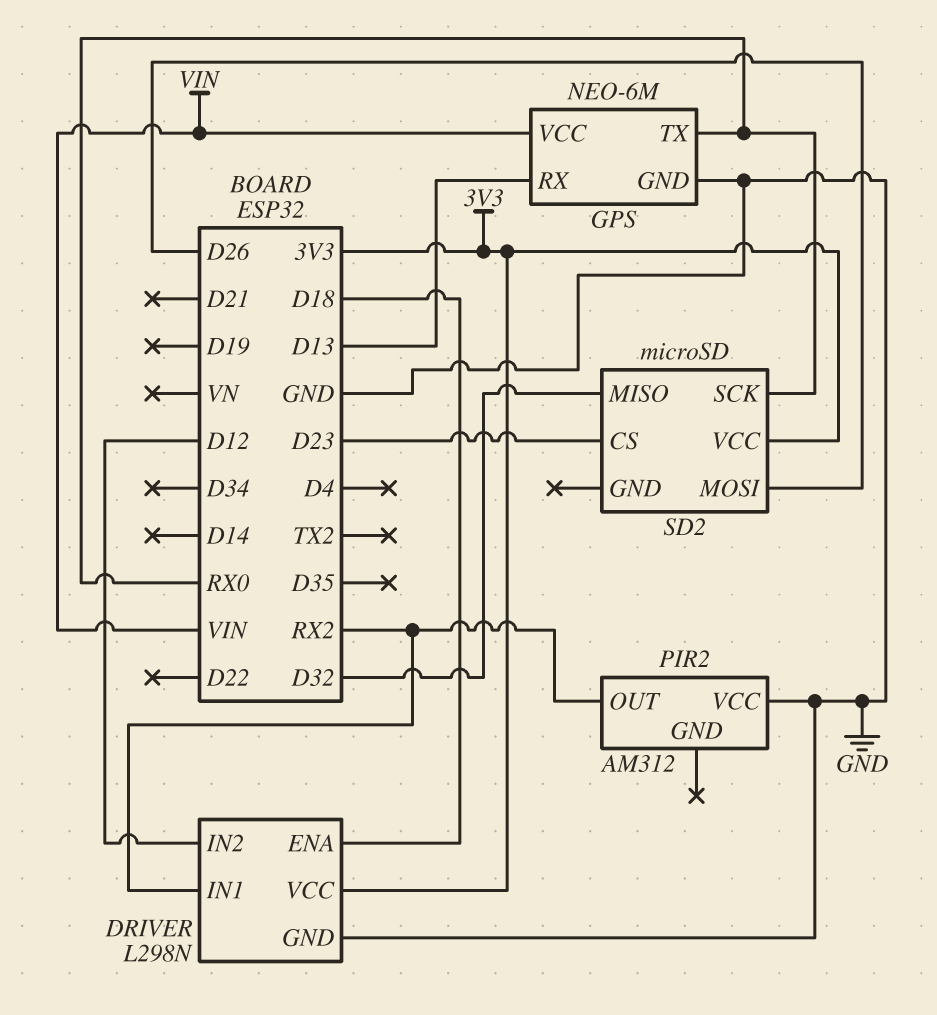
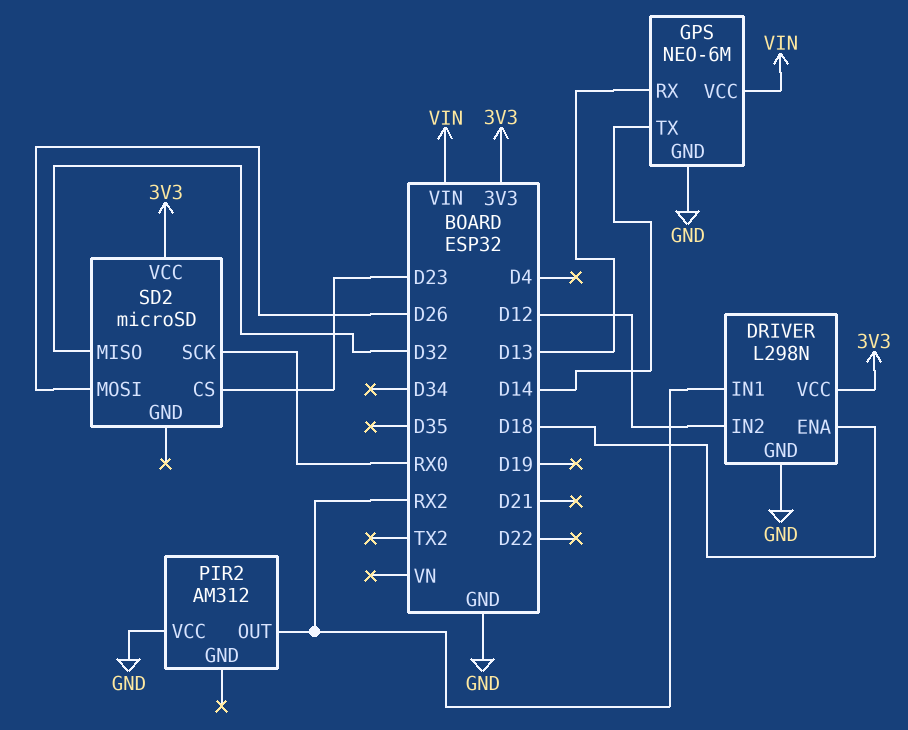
GPS pin TX: RX0 -> D14

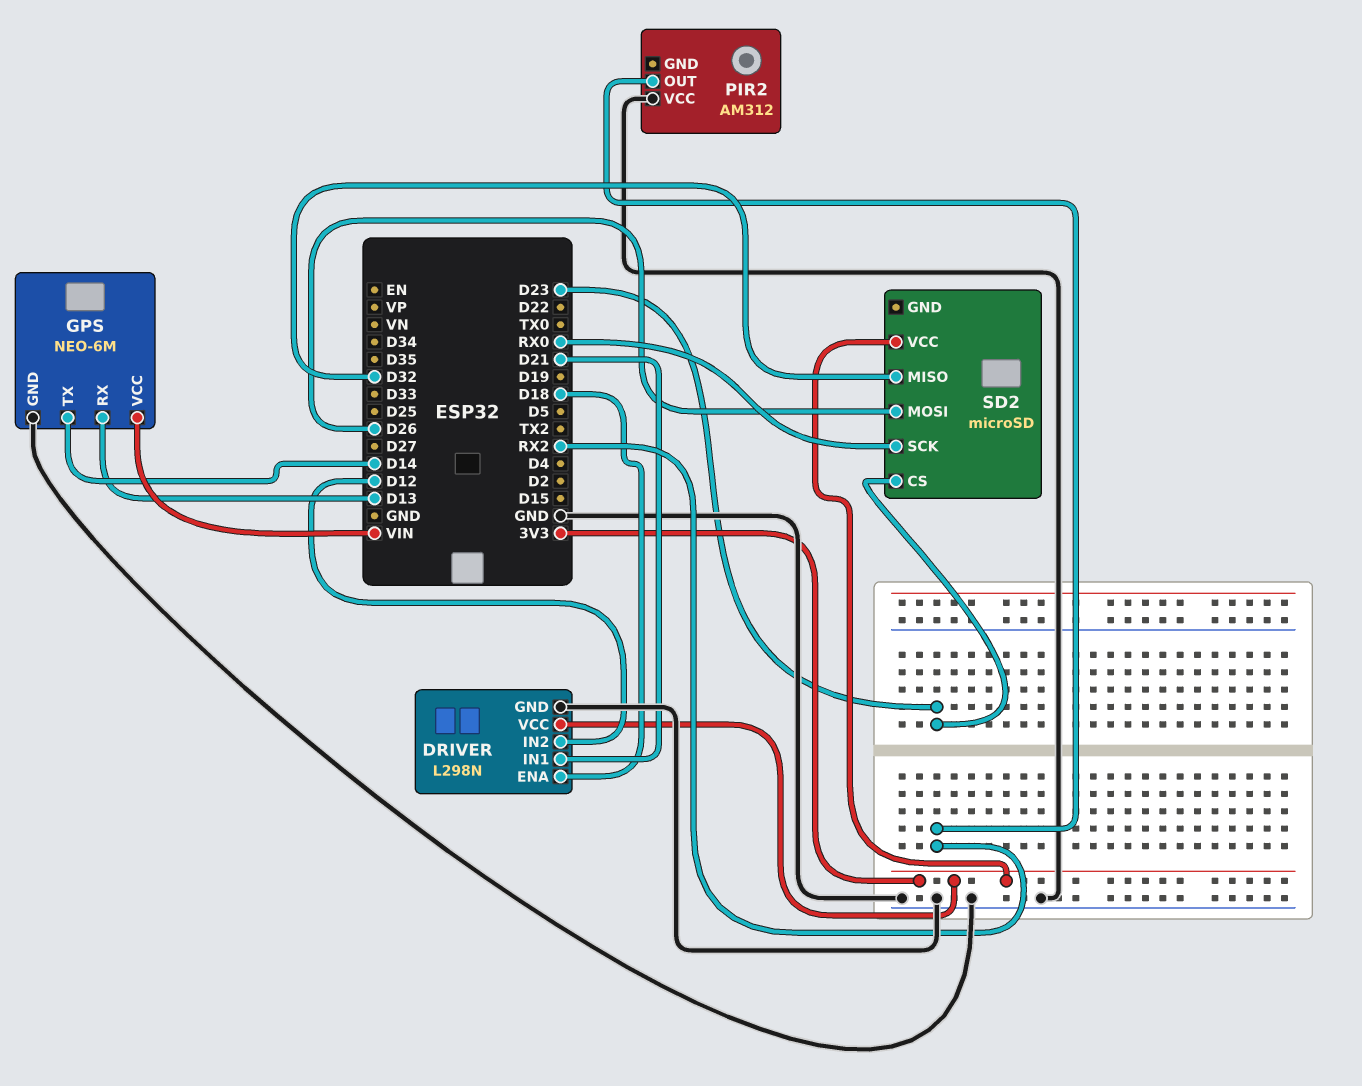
DRIVER pin IN1: RX2 -> D21

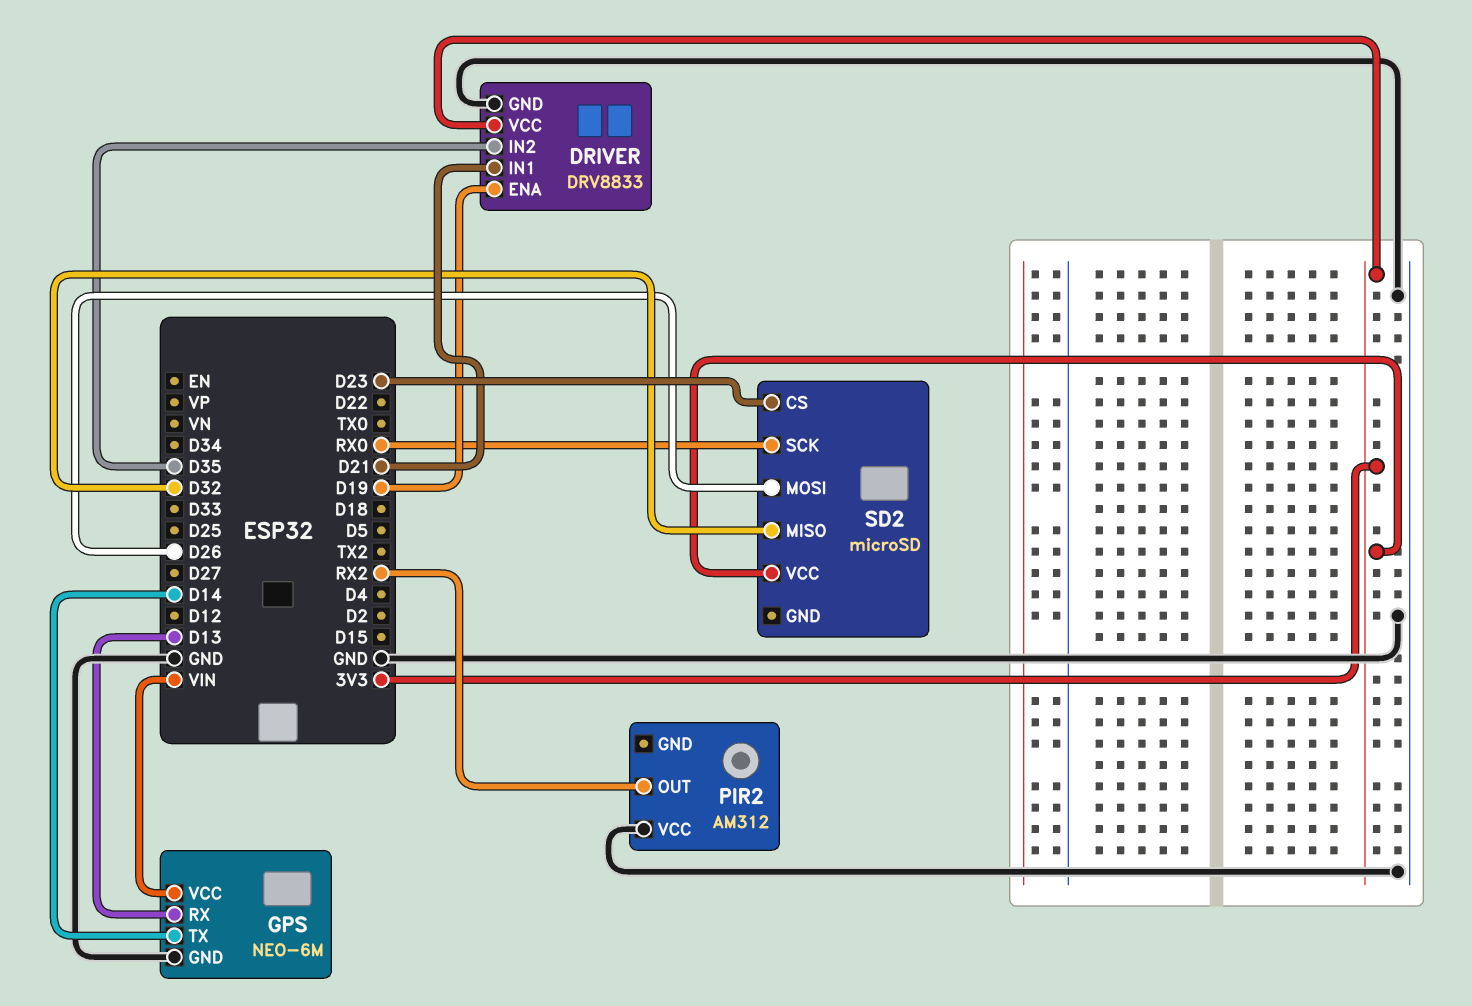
DRIVER: L298N -> DRV8833
DRIVER pin ENA: D18 -> D19
DRIVER pin IN2: D12 -> D35

